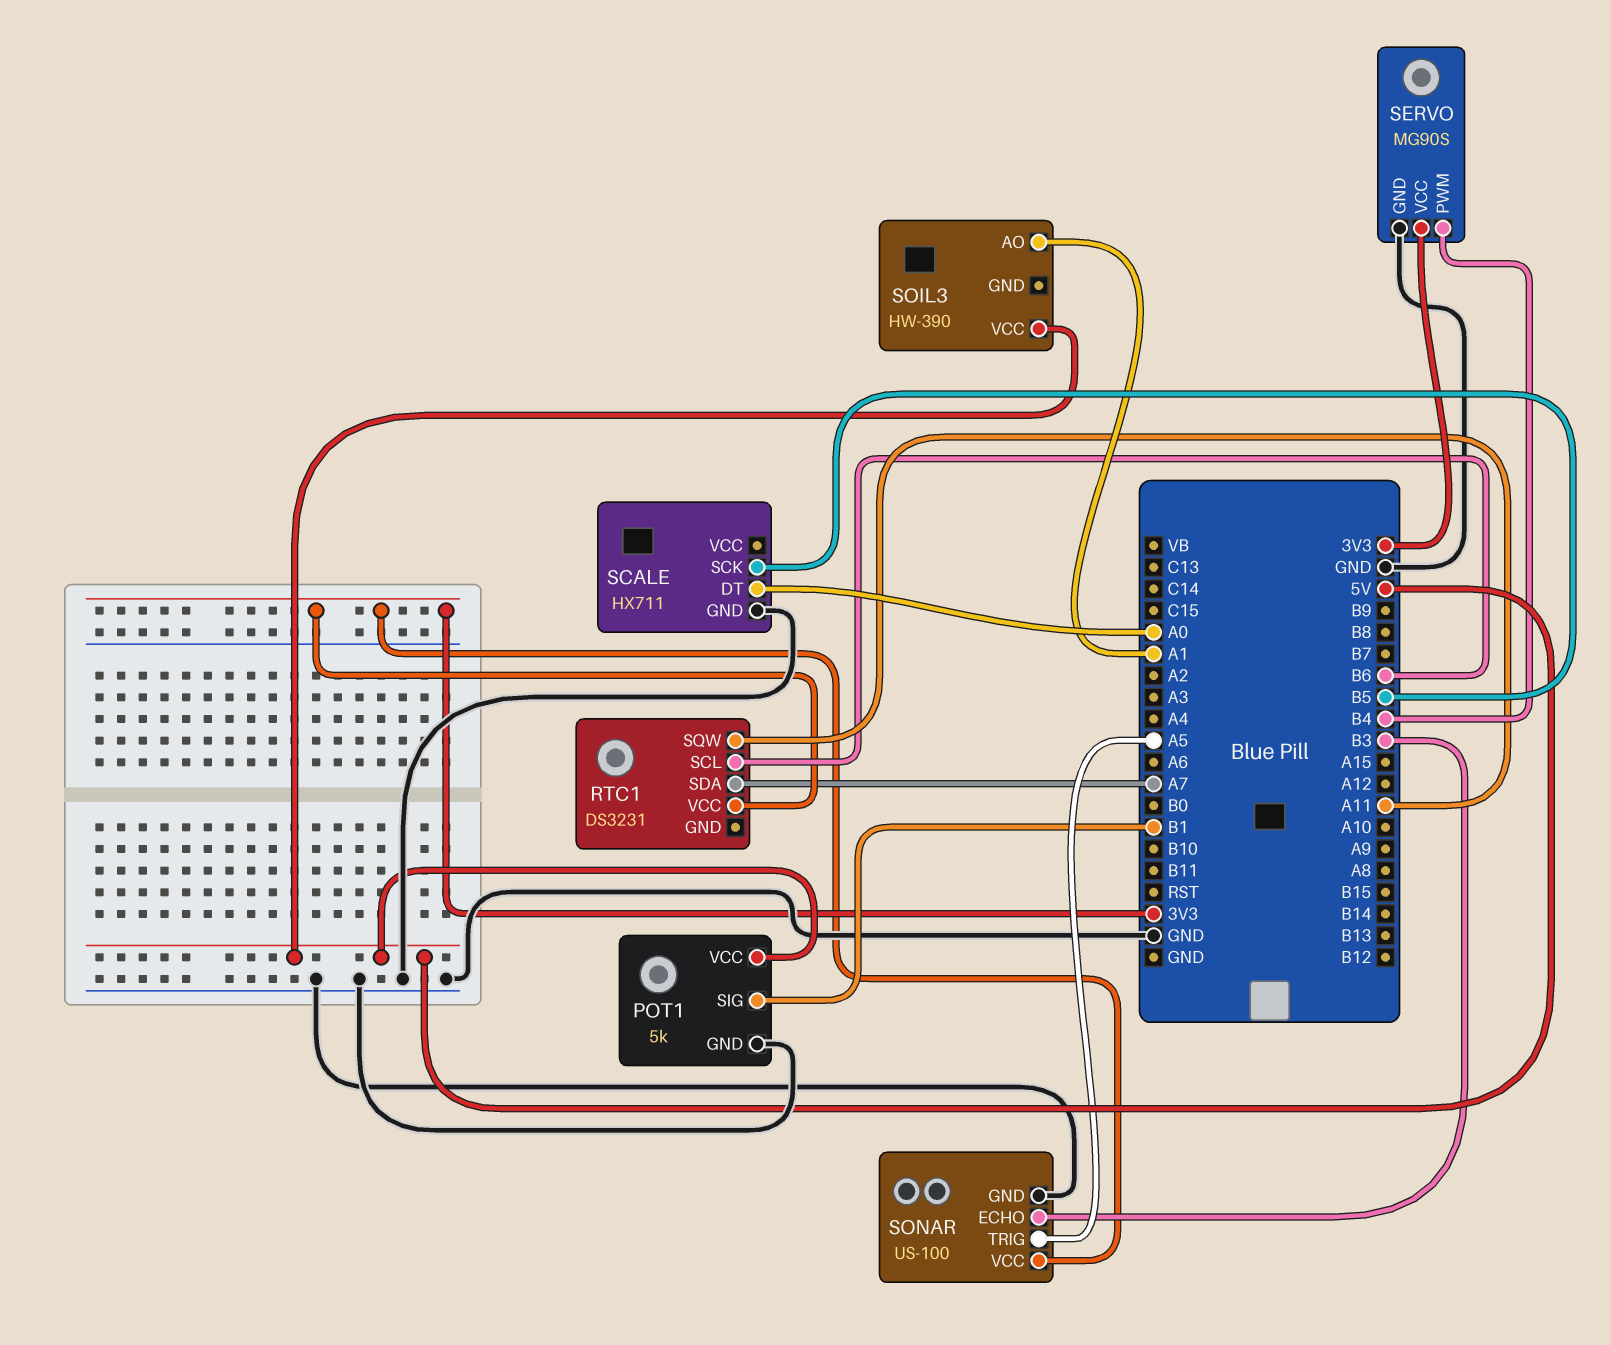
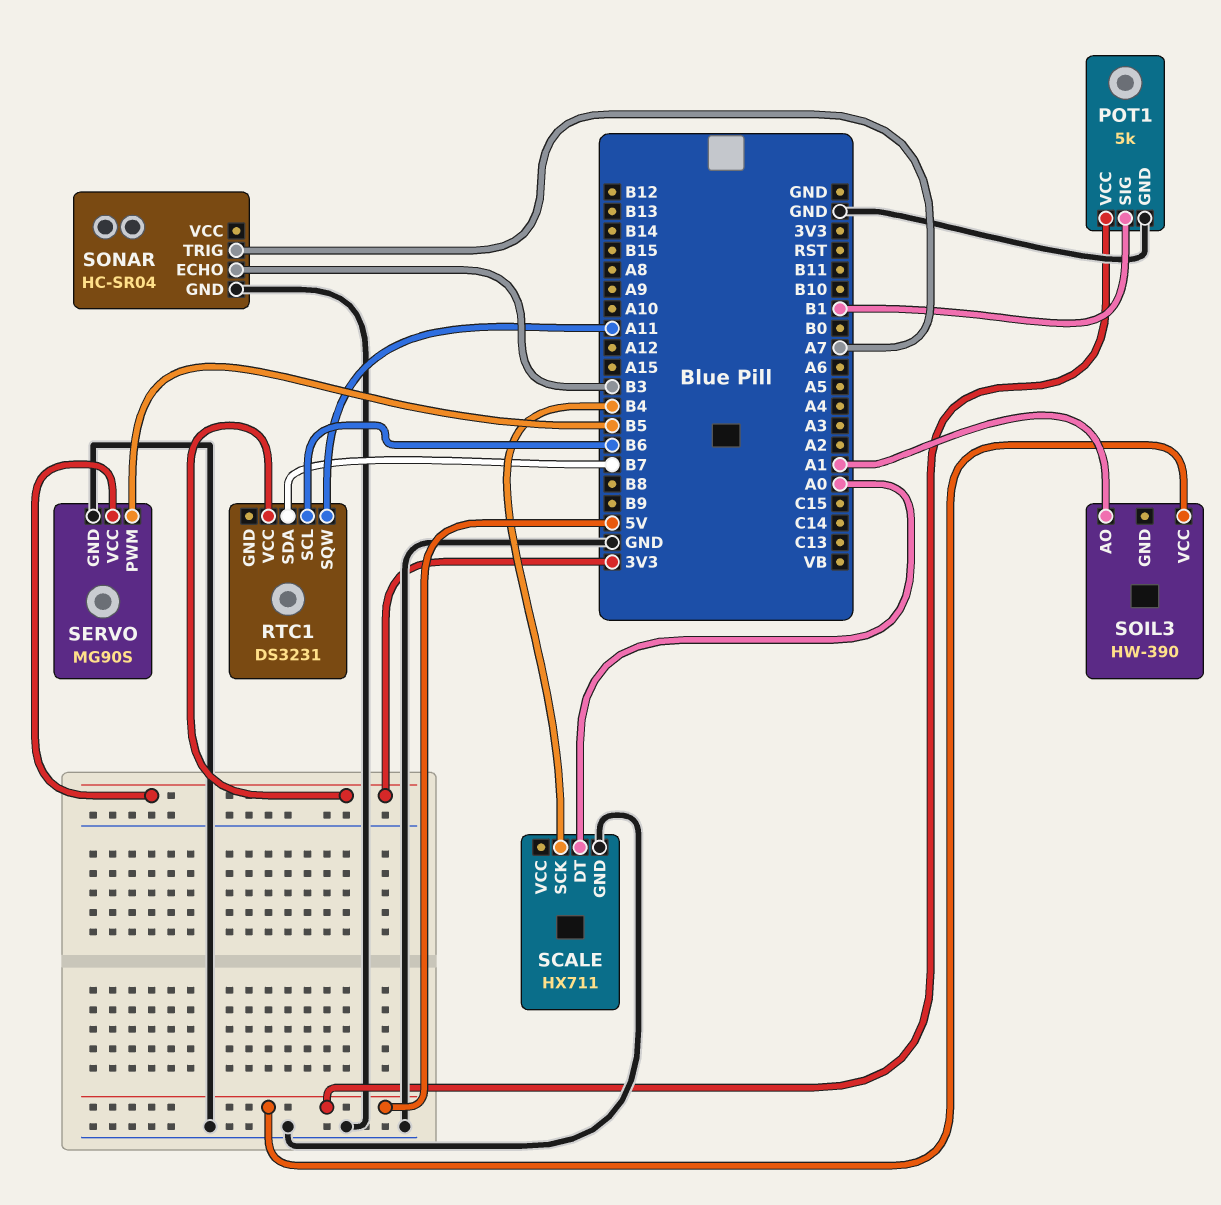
RTC1 pin SDA: A7 -> B7
SCALE pin SCK: B5 -> B4
SERVO pin PWM: B4 -> B5
SONAR: US-100 -> HC-SR04
SONAR pin TRIG: A5 -> A7
SONAR pin VCC: 3V3 -> none

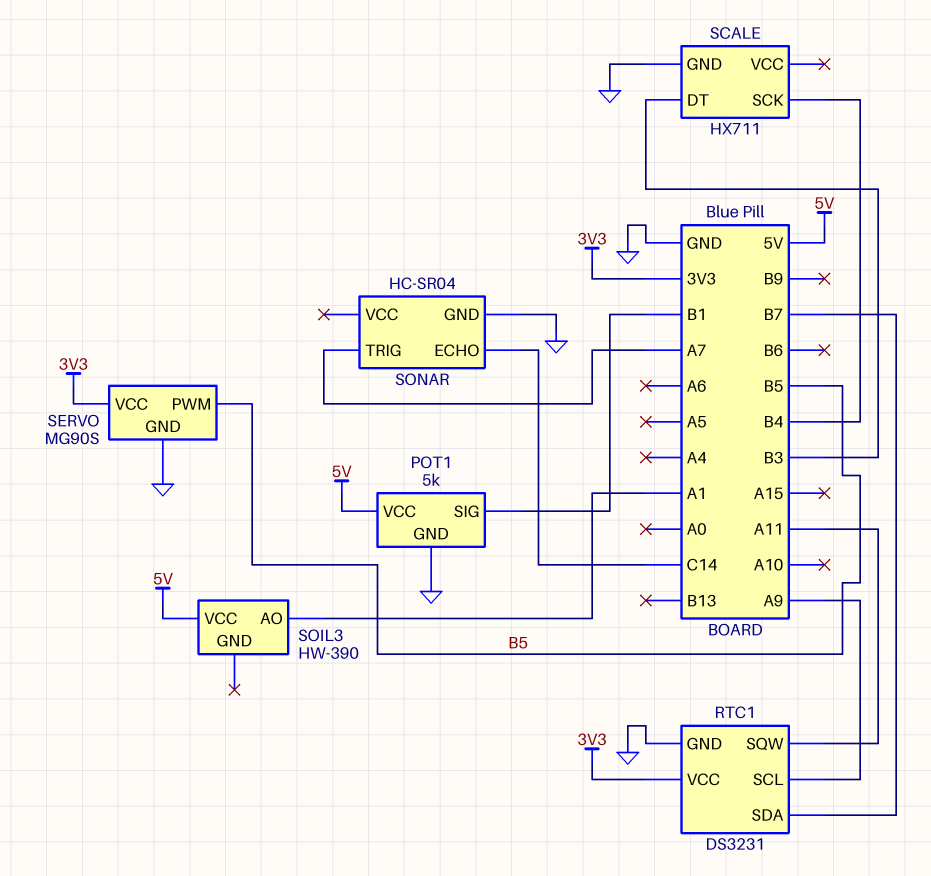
RTC1 pin GND: none -> GND
RTC1 pin SCL: B6 -> A9
SCALE pin DT: A0 -> B3
SONAR pin ECHO: B3 -> C14

